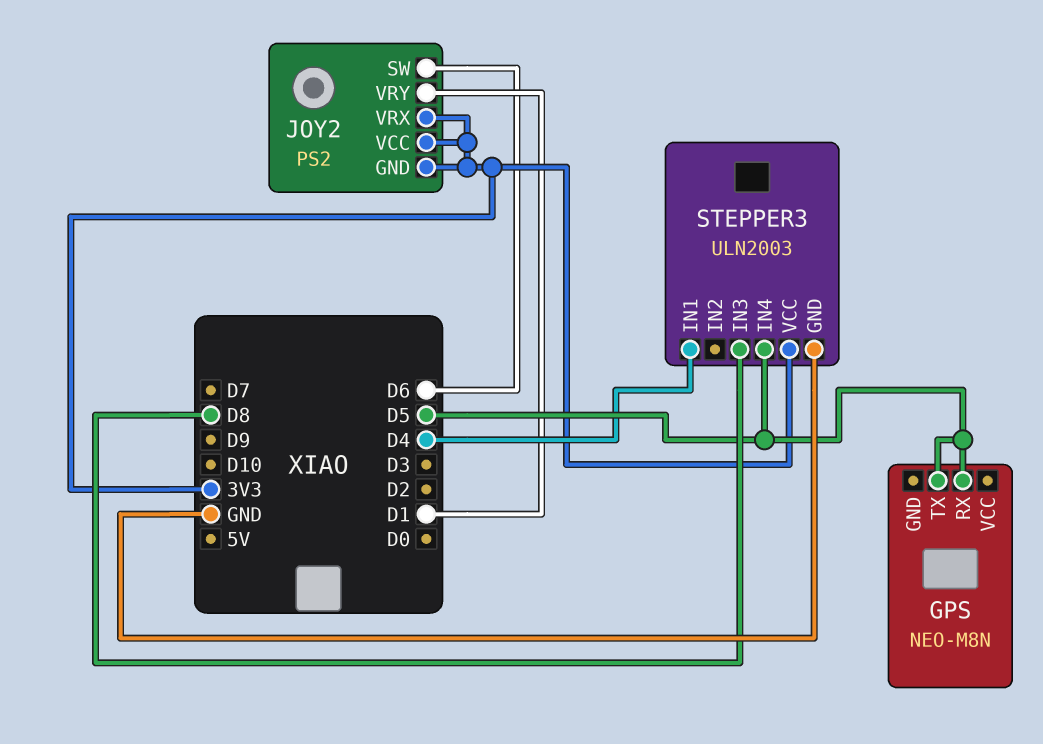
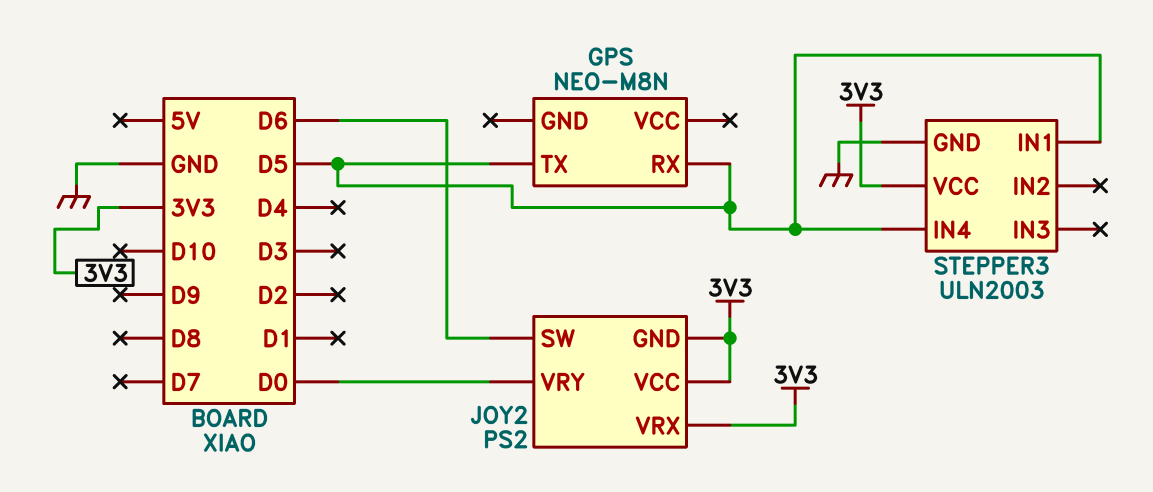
JOY2 pin VRY: D1 -> D0
STEPPER3 pin IN1: D4 -> D5
STEPPER3 pin IN3: D8 -> none

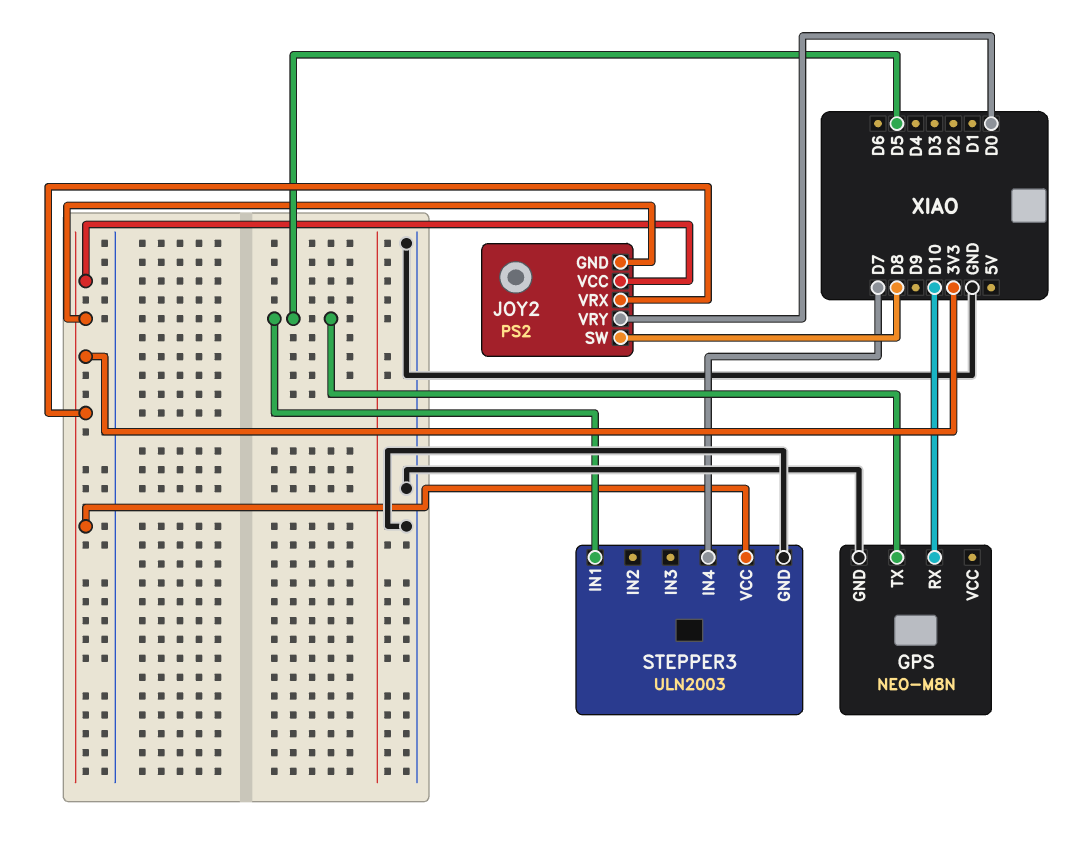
GPS pin GND: none -> GND
GPS pin RX: D5 -> D10
JOY2 pin SW: D6 -> D8
STEPPER3 pin IN4: D5 -> D7

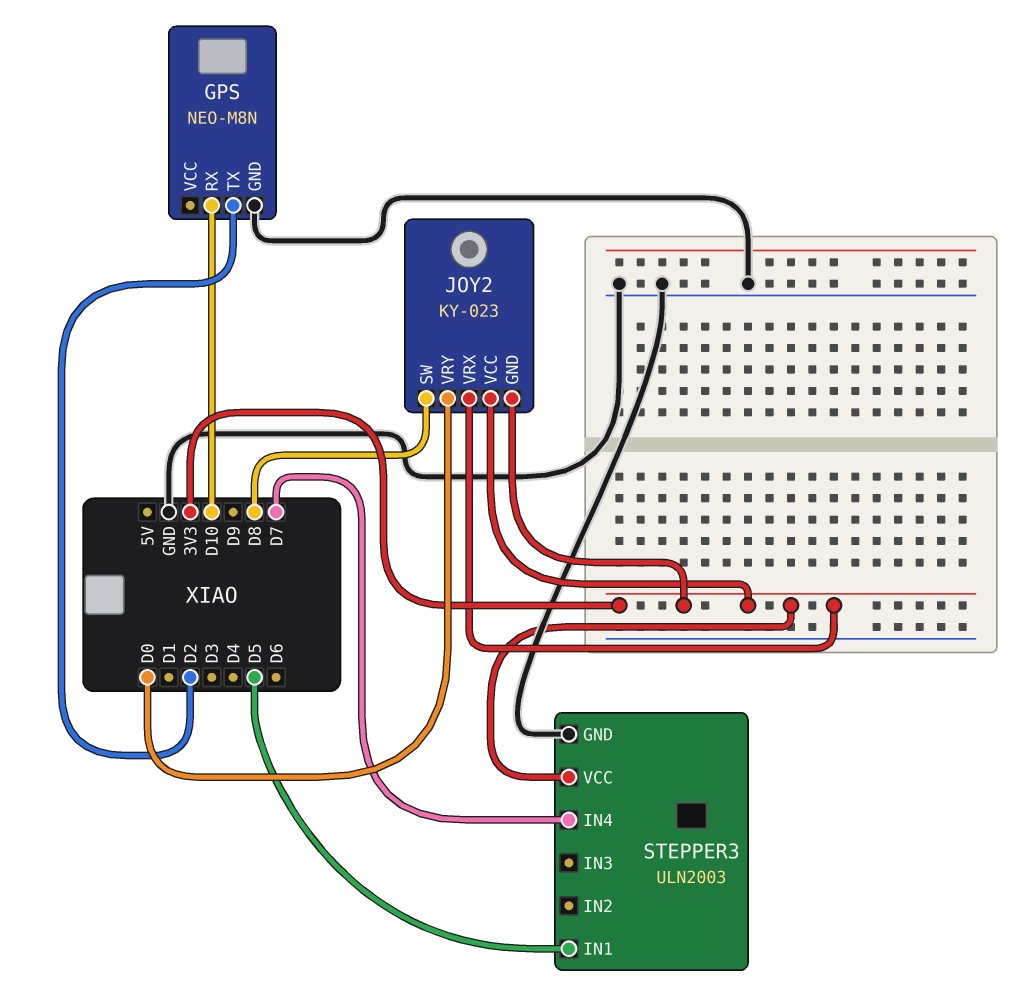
GPS pin TX: D5 -> D2
JOY2: PS2 -> KY-023

